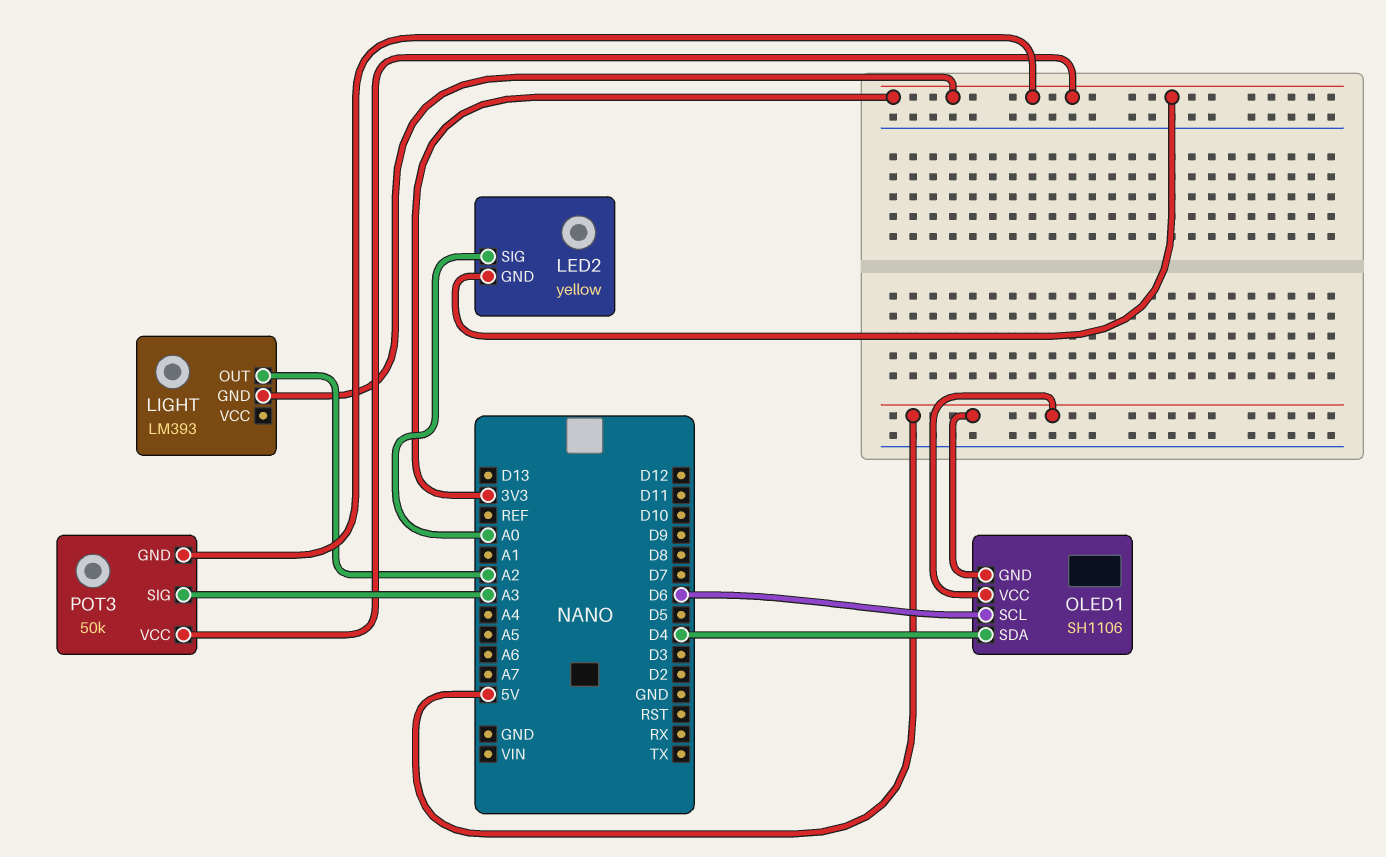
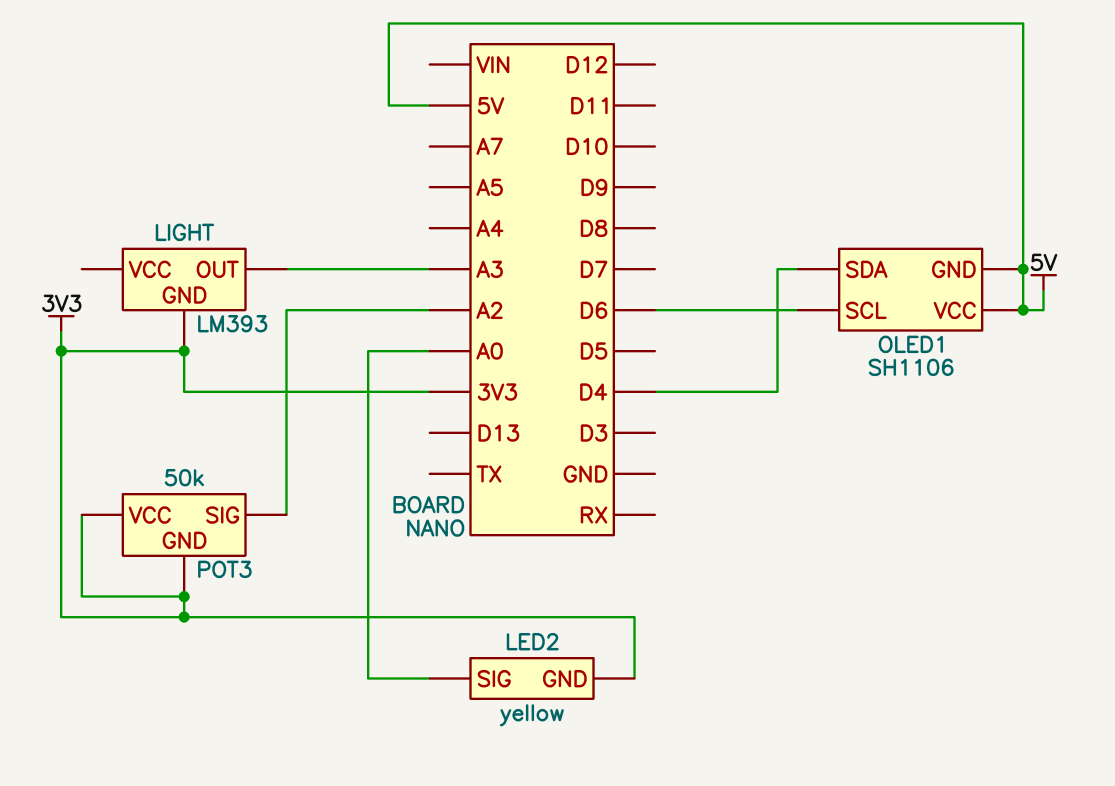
LIGHT pin OUT: A2 -> A3
POT3 pin SIG: A3 -> A2

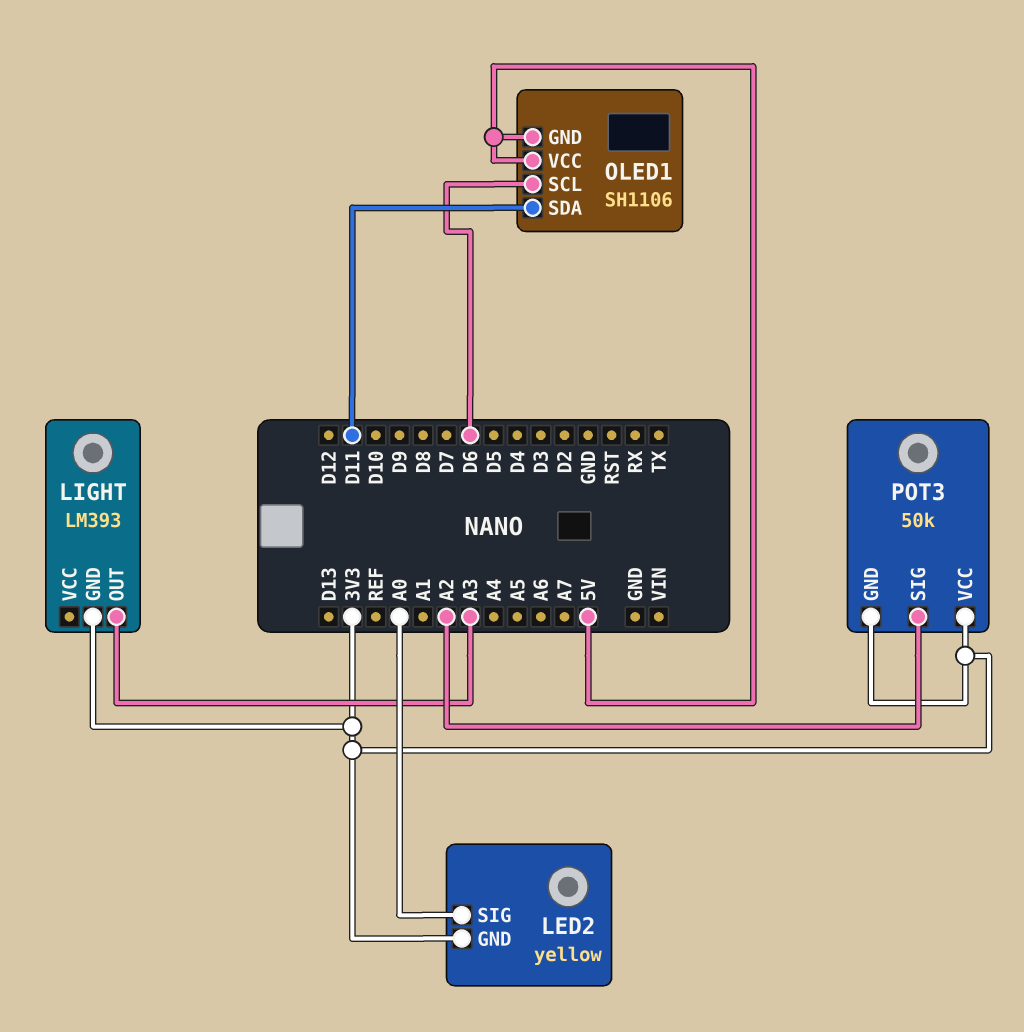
OLED1 pin SDA: D4 -> D11

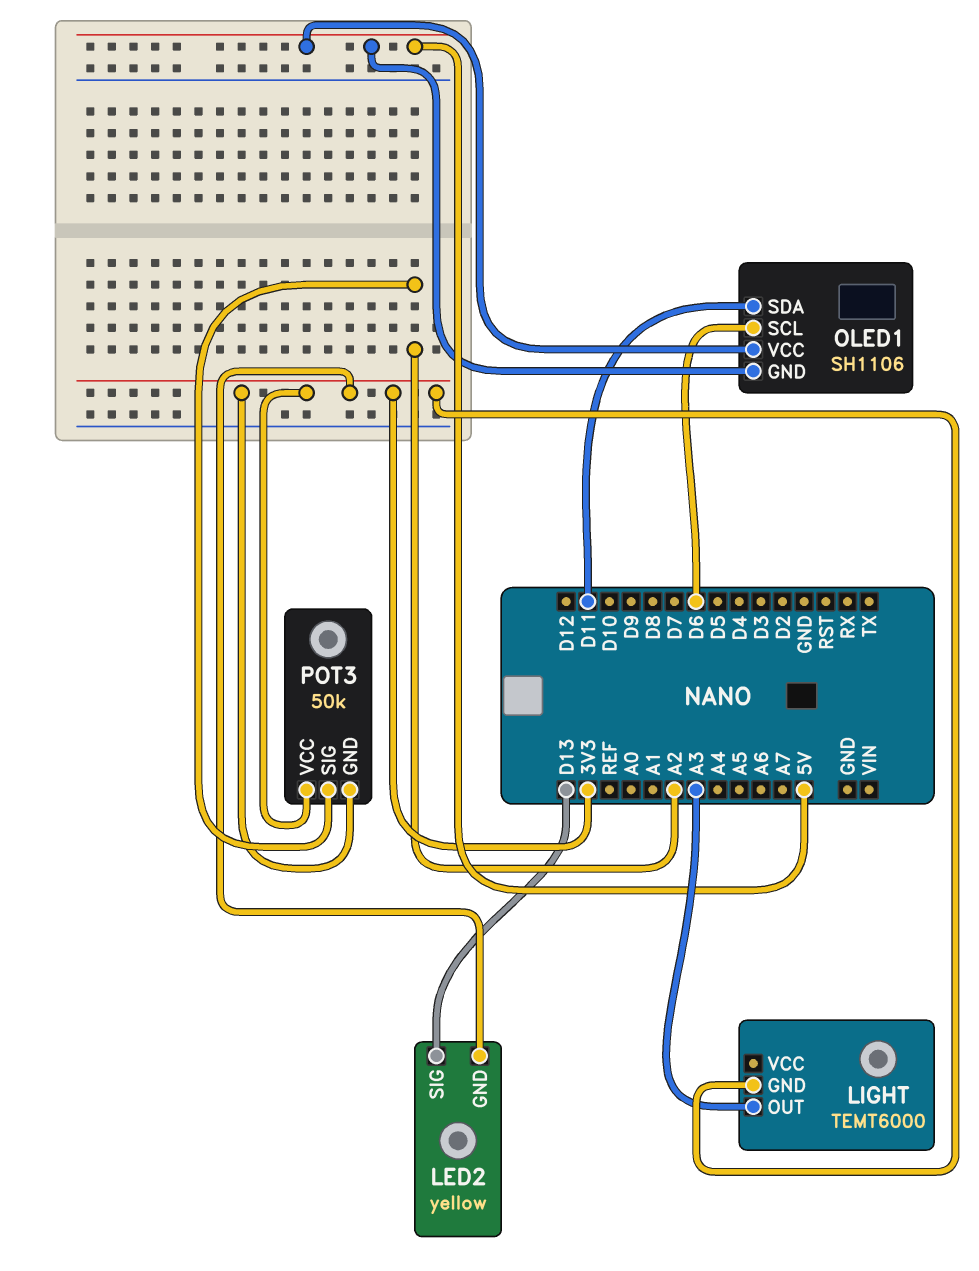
LED2 pin SIG: A0 -> D13
LIGHT: LM393 -> TEMT6000

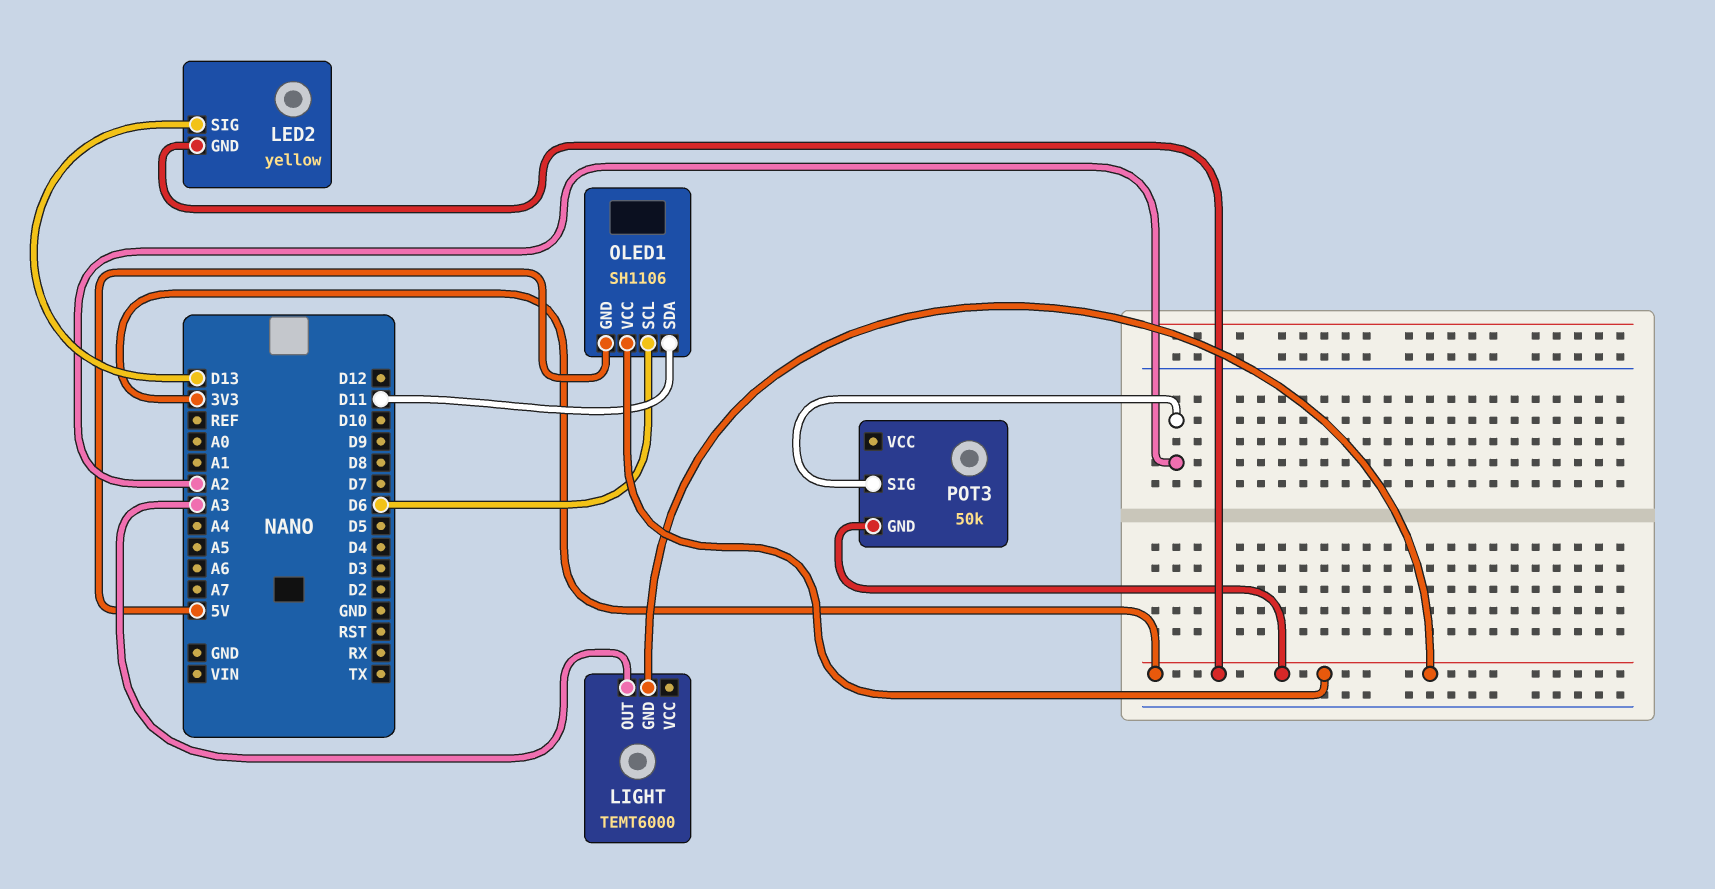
OLED1 pin VCC: 5V -> 3V3
POT3 pin VCC: 3V3 -> none

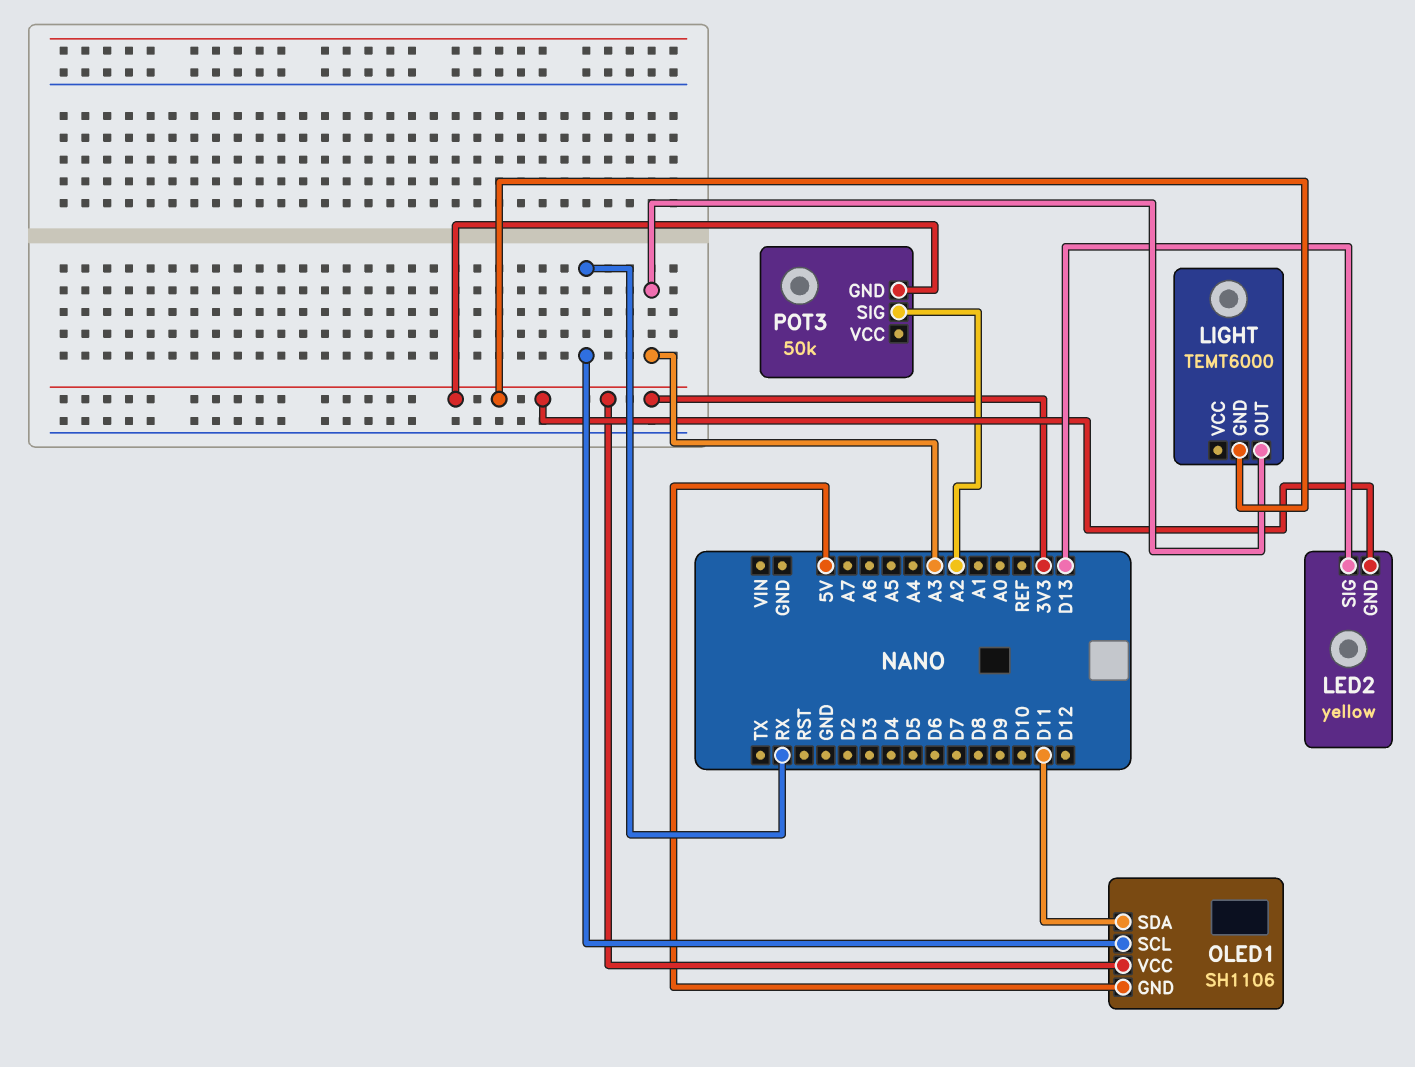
OLED1 pin SCL: D6 -> RX

